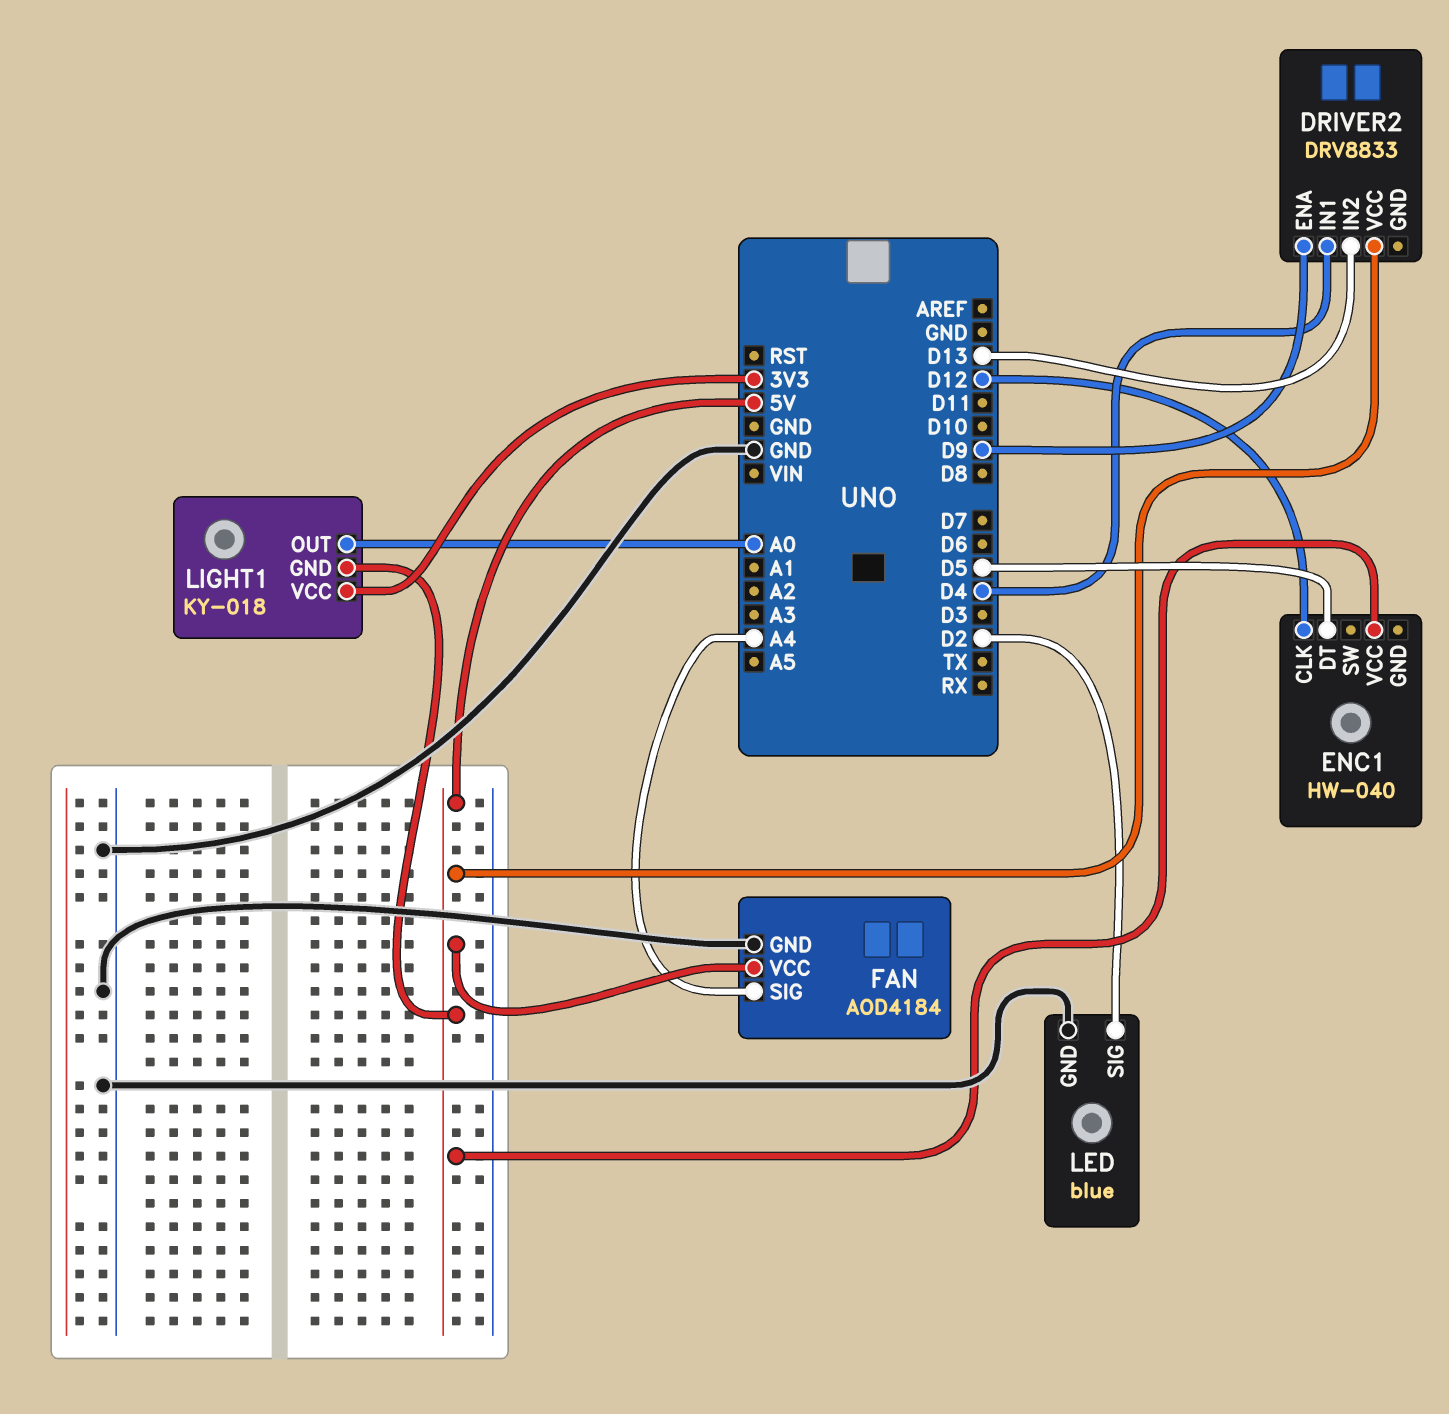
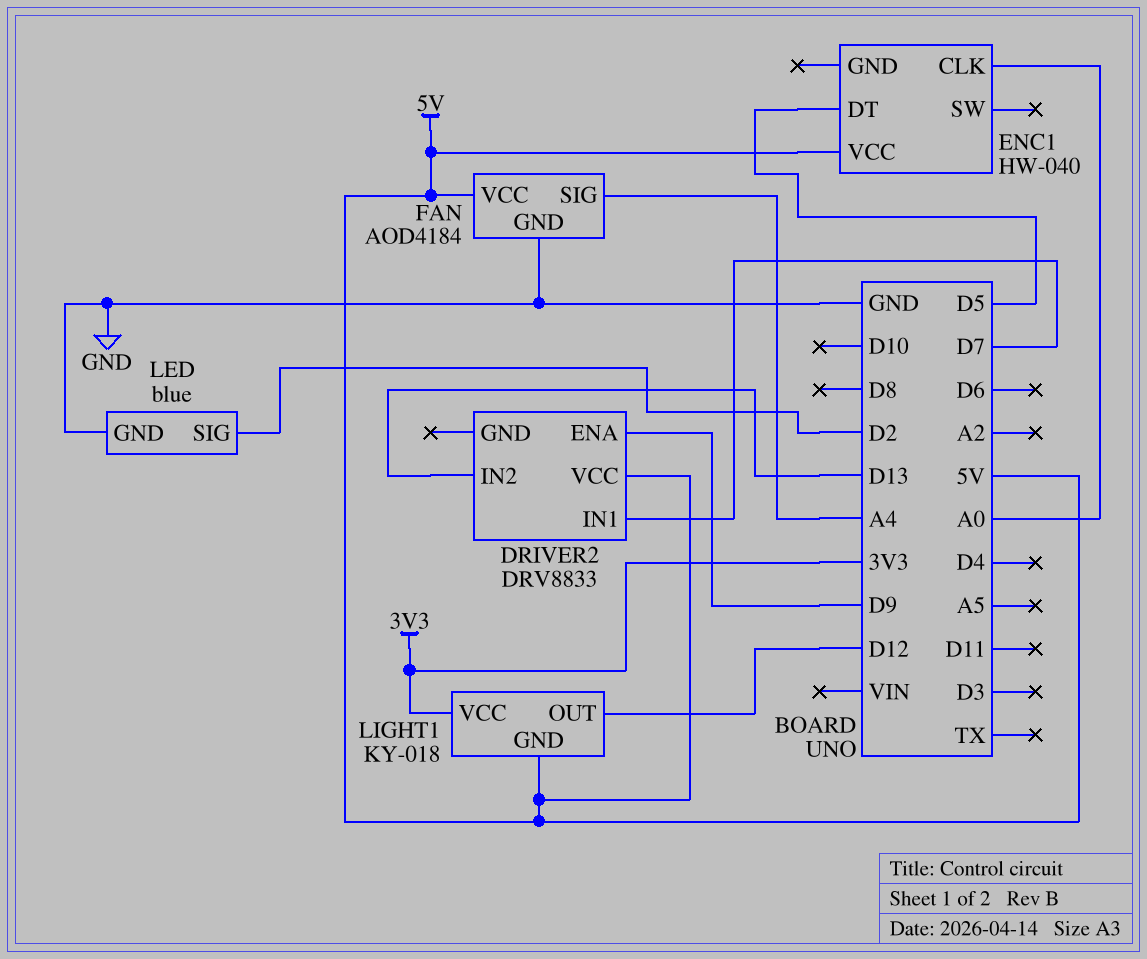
DRIVER2 pin IN1: D4 -> D7
ENC1 pin CLK: D12 -> A0
LIGHT1 pin OUT: A0 -> D12

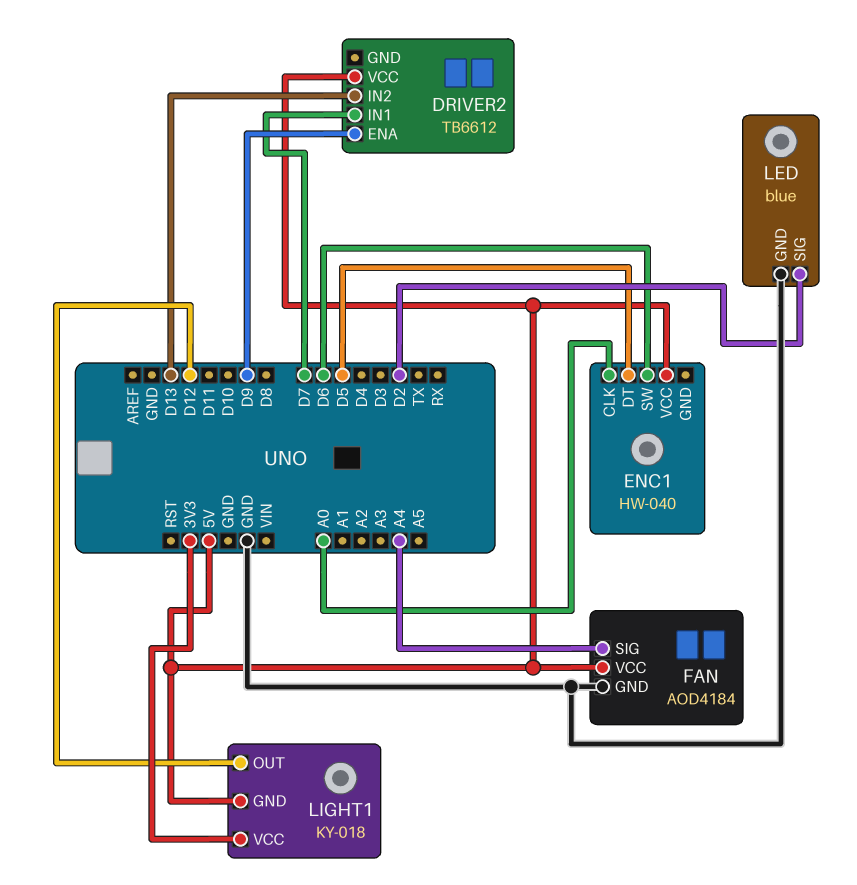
DRIVER2: DRV8833 -> TB6612
ENC1 pin SW: none -> D6

